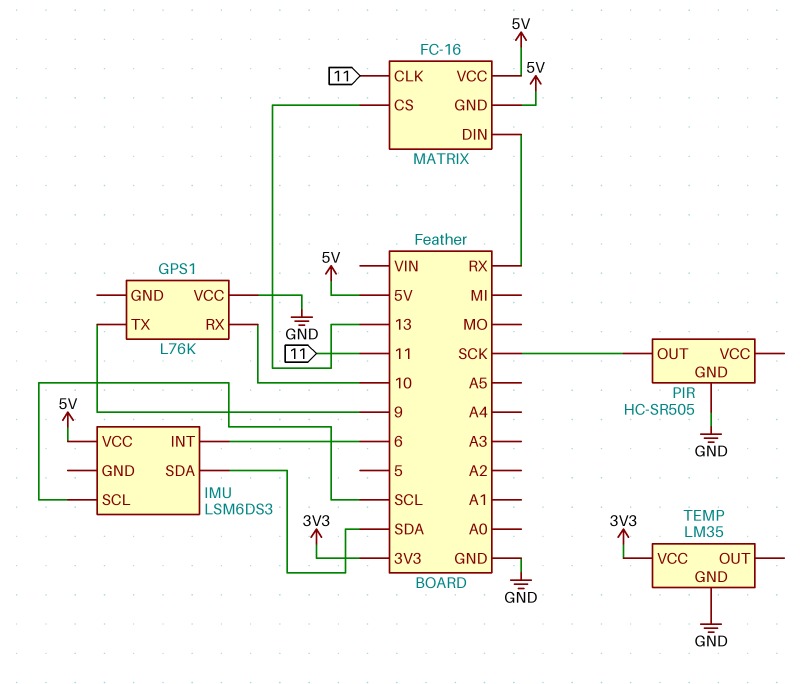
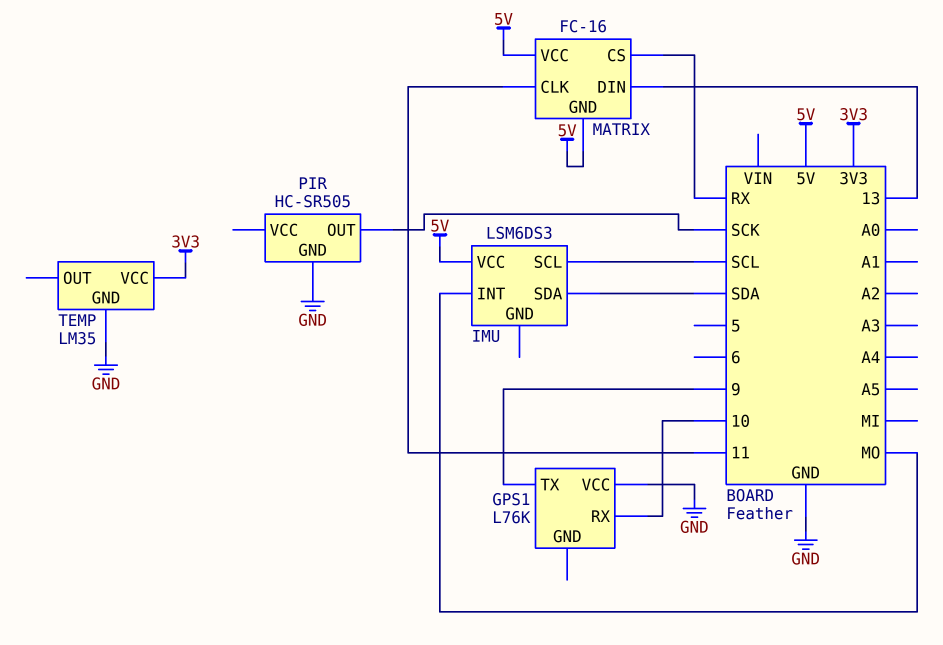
IMU pin INT: 6 -> MO
MATRIX pin CS: 13 -> RX
MATRIX pin DIN: RX -> 13

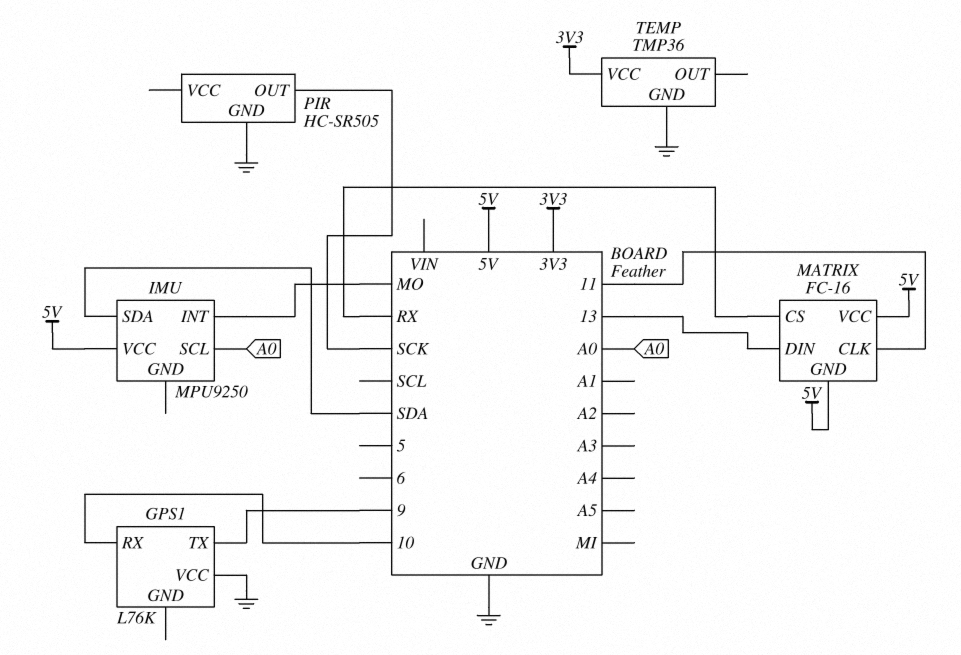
IMU: LSM6DS3 -> MPU9250
IMU pin SCL: SCL -> A0
TEMP: LM35 -> TMP36

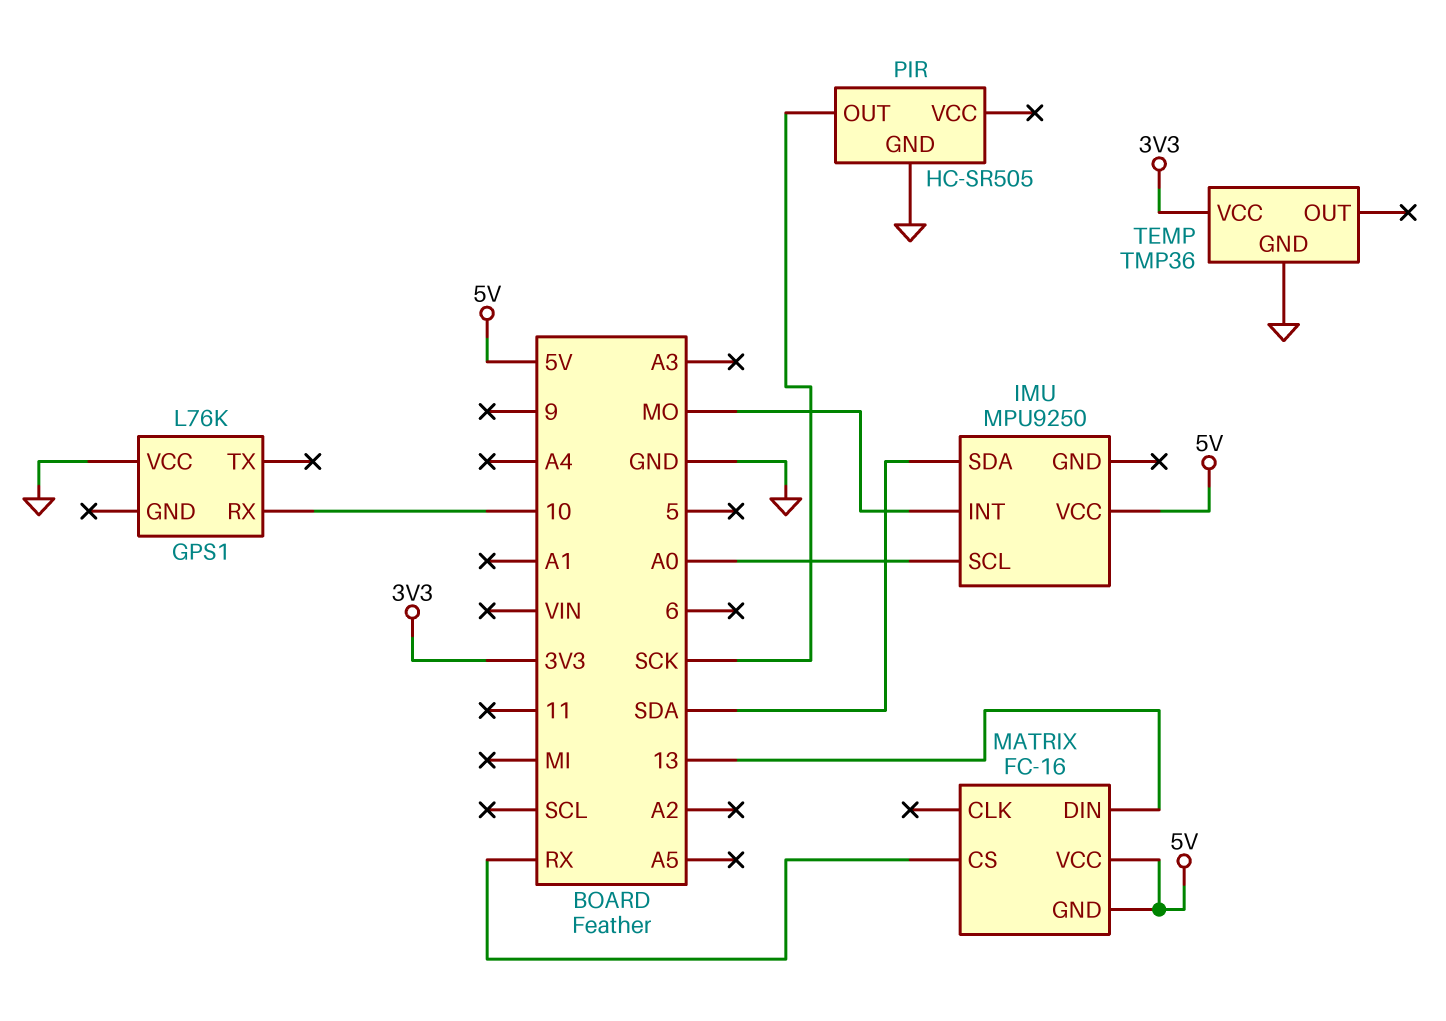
GPS1 pin TX: 9 -> none
MATRIX pin CLK: 11 -> none

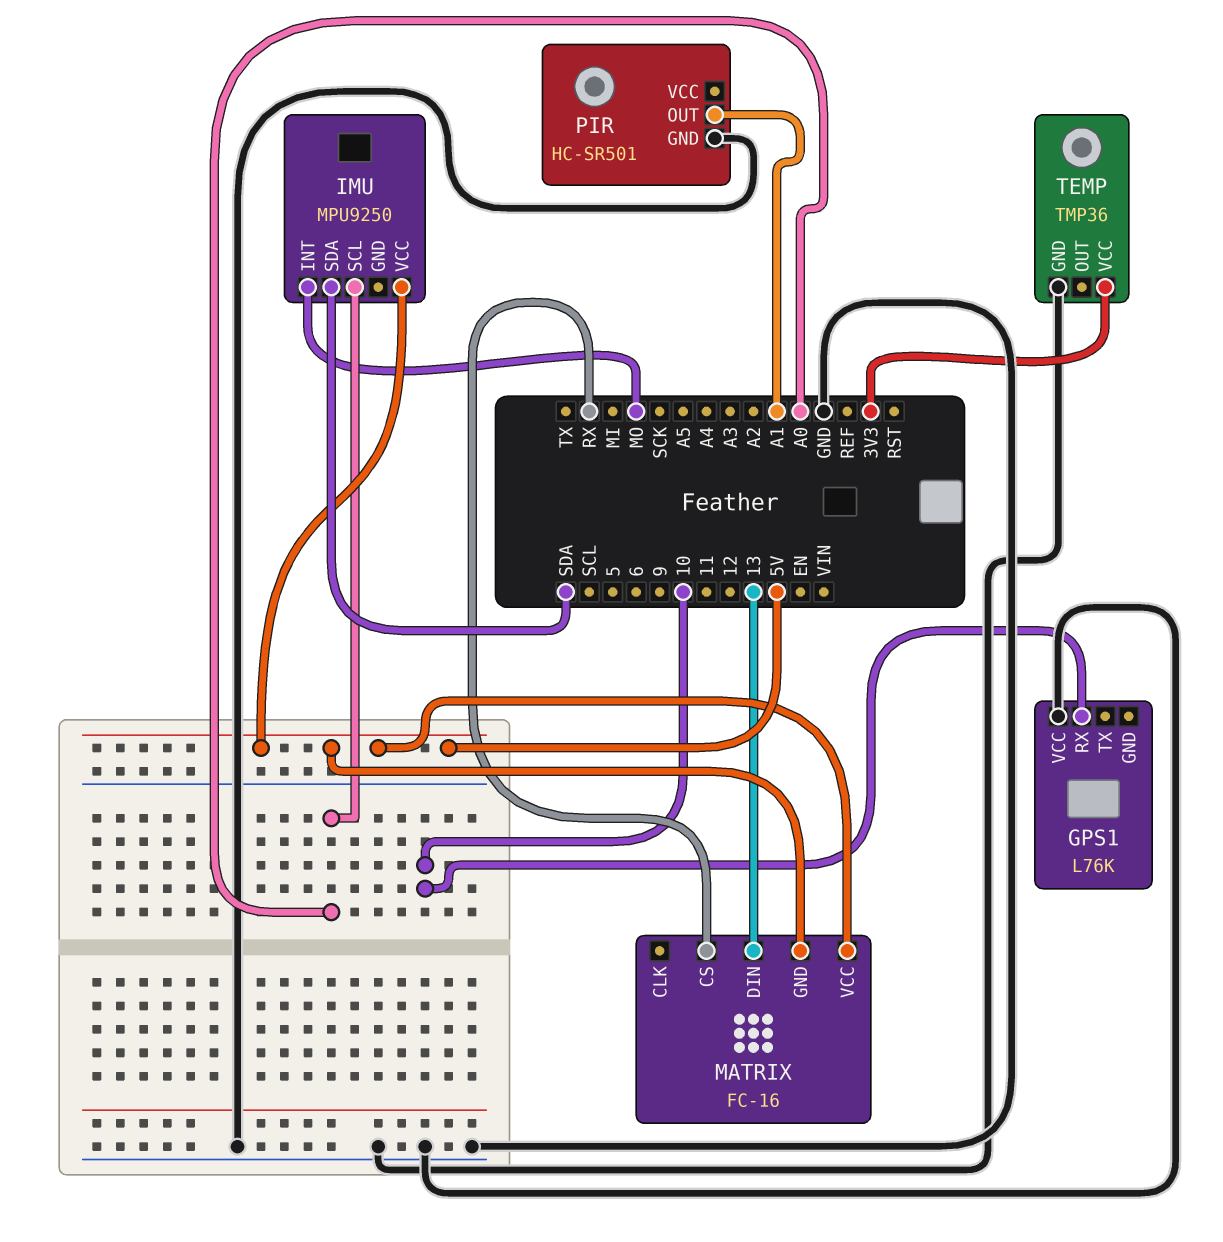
PIR: HC-SR505 -> HC-SR501
PIR pin OUT: SCK -> A1

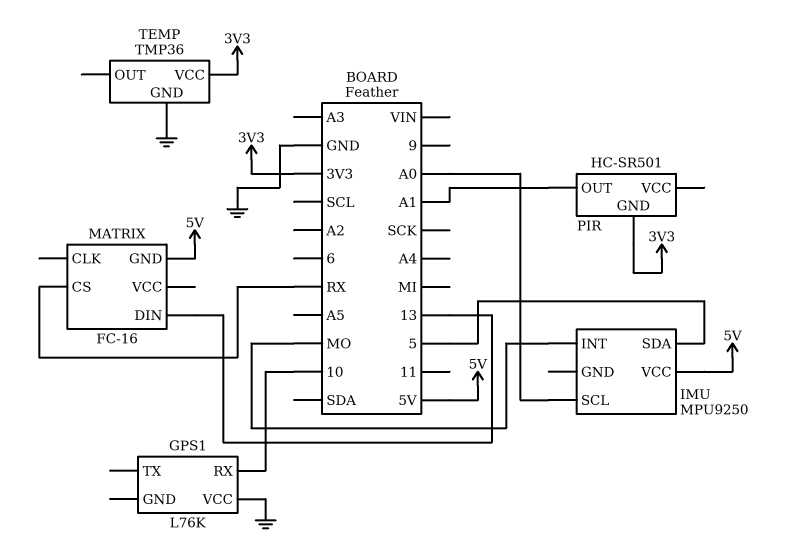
IMU pin SDA: SDA -> 5
MATRIX pin VCC: 5V -> none
PIR pin GND: GND -> 3V3

